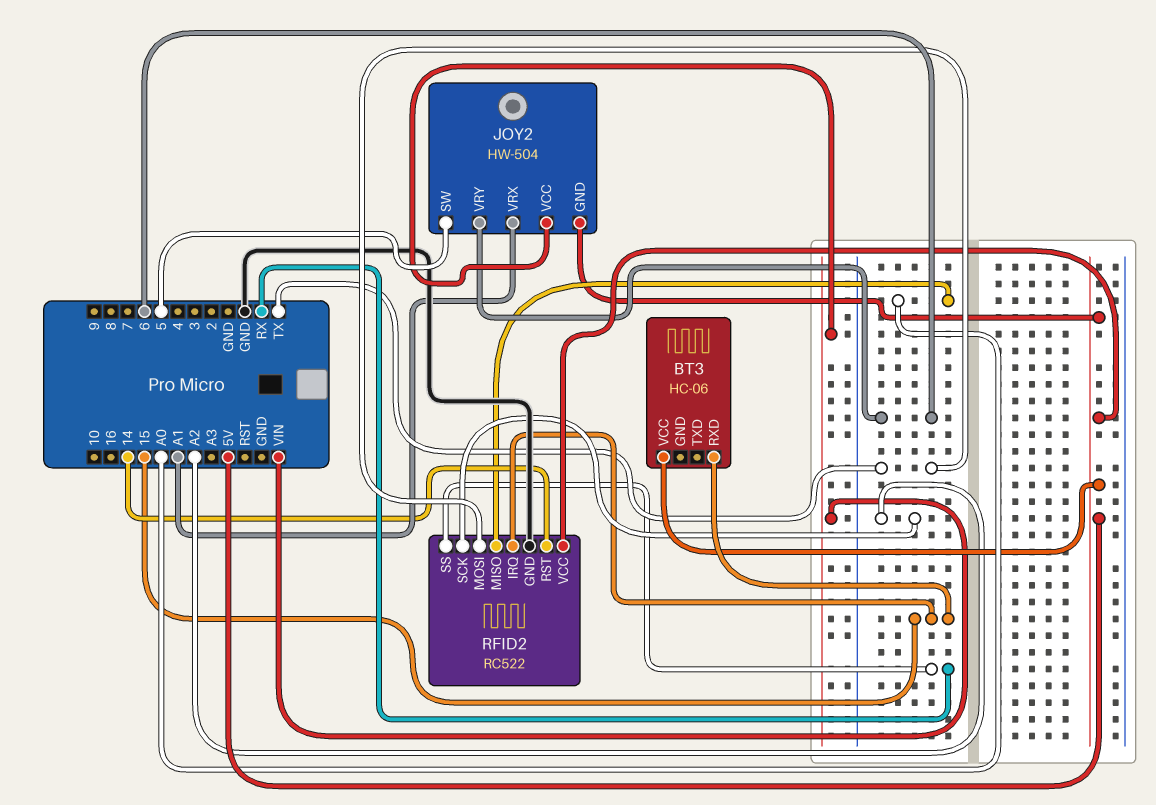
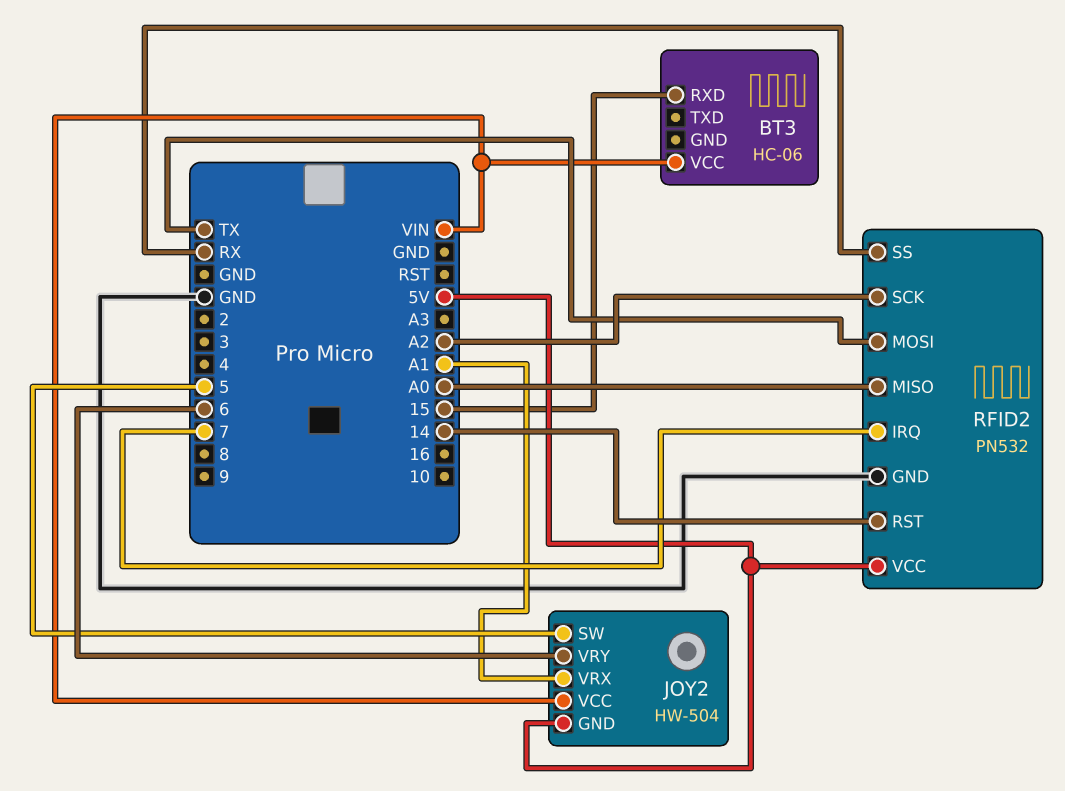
BT3 pin VCC: 5V -> VIN
RFID2: RC522 -> PN532
RFID2 pin IRQ: 15 -> 7

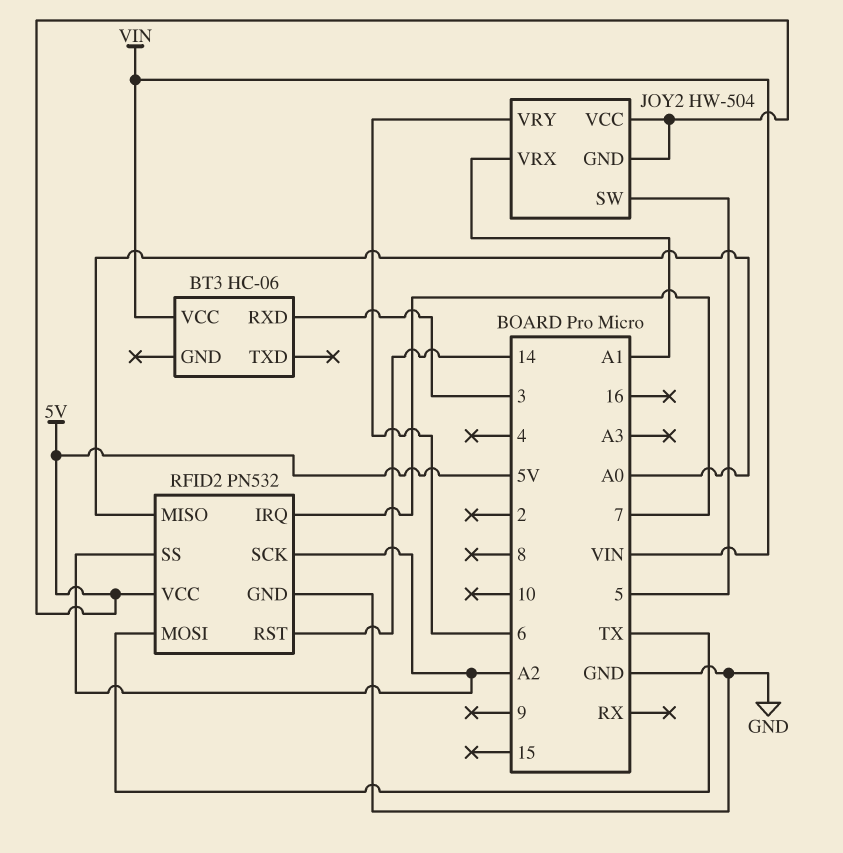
BT3 pin RXD: 15 -> 3
JOY2 pin VCC: VIN -> 5V
RFID2 pin SS: RX -> A2

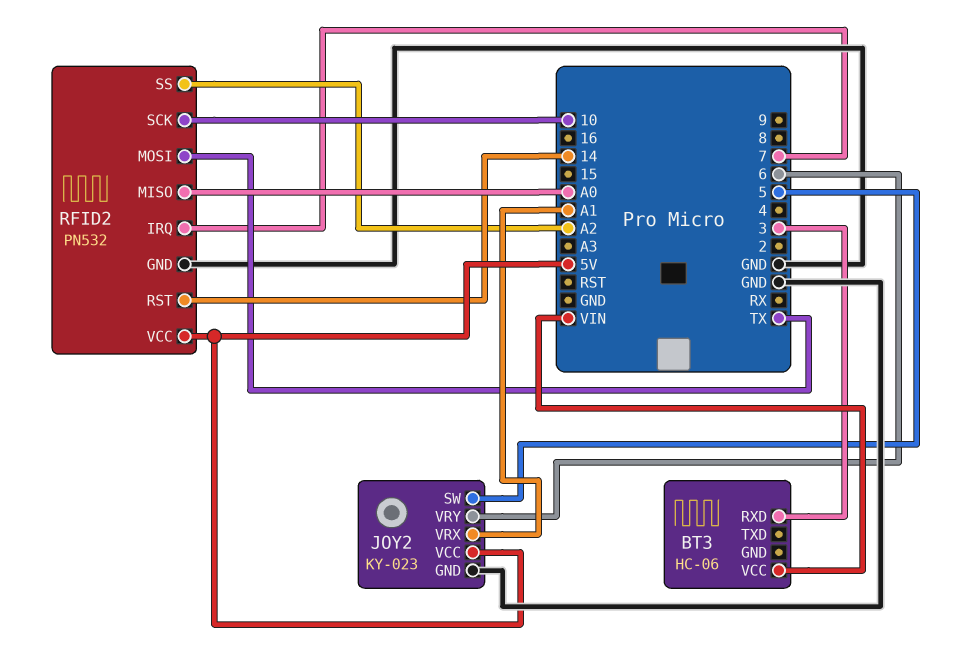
JOY2: HW-504 -> KY-023
JOY2 pin GND: 5V -> GND
RFID2 pin SCK: A2 -> 10

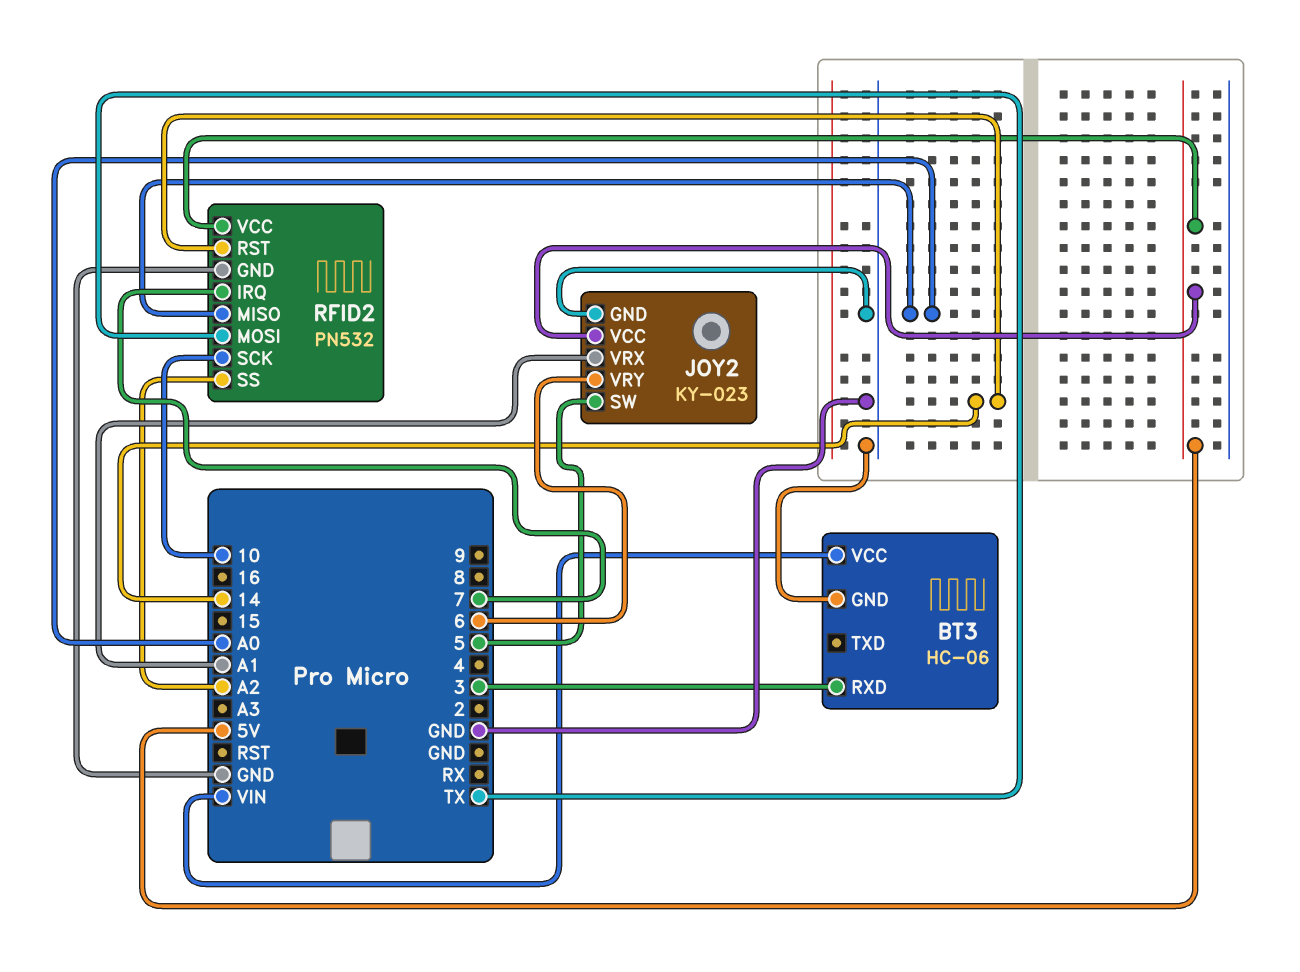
BT3 pin GND: none -> GND

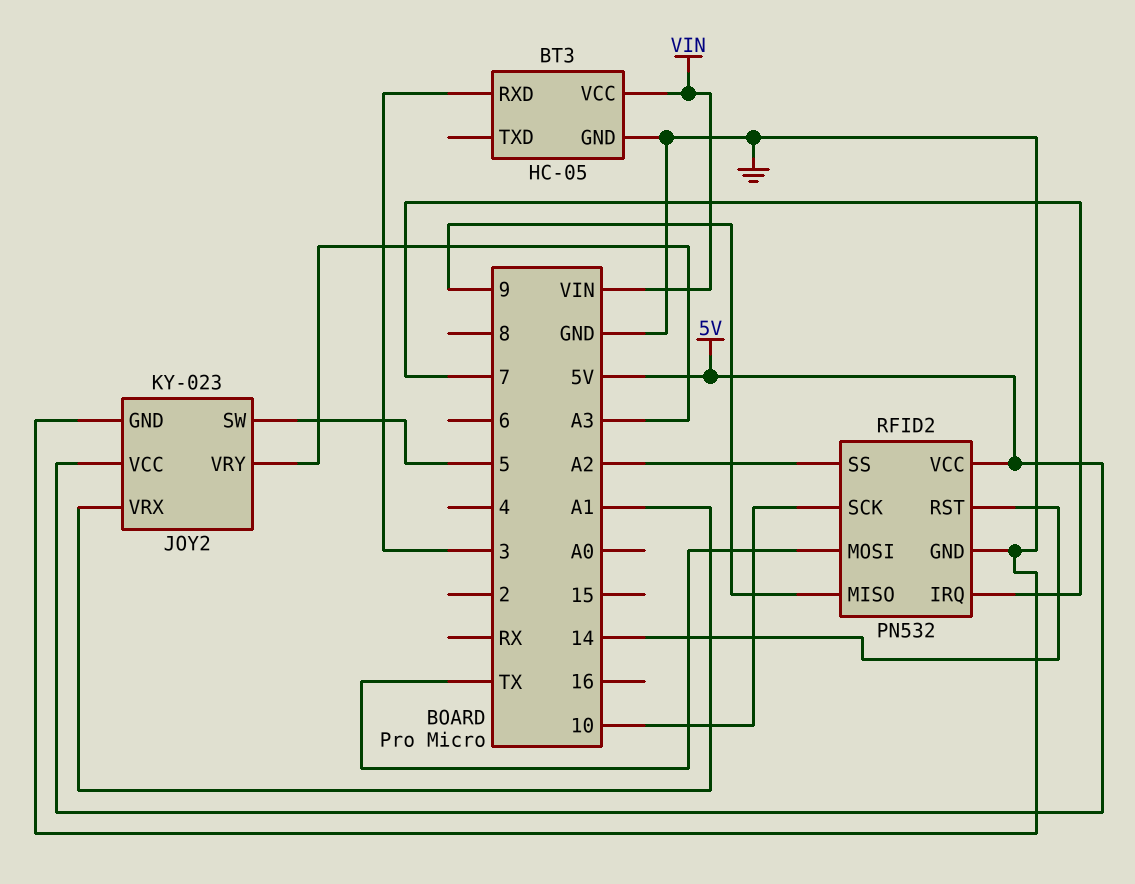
BT3: HC-06 -> HC-05
JOY2 pin VRY: 6 -> A3
RFID2 pin MISO: A0 -> 9

